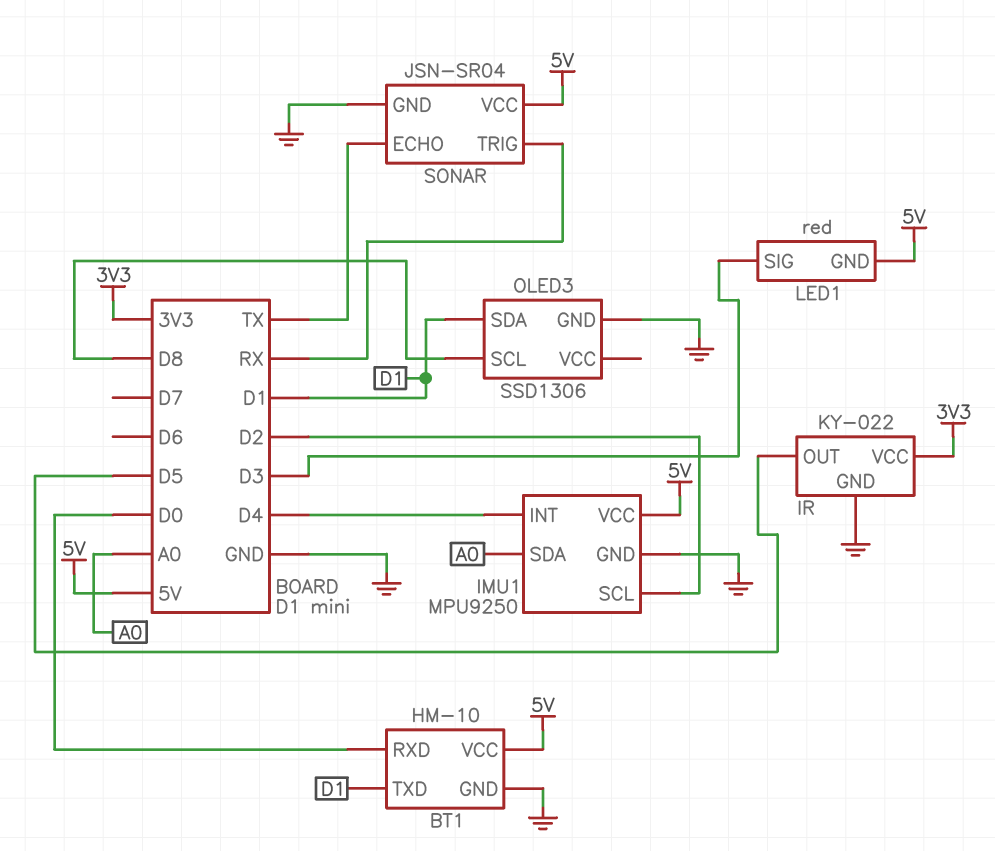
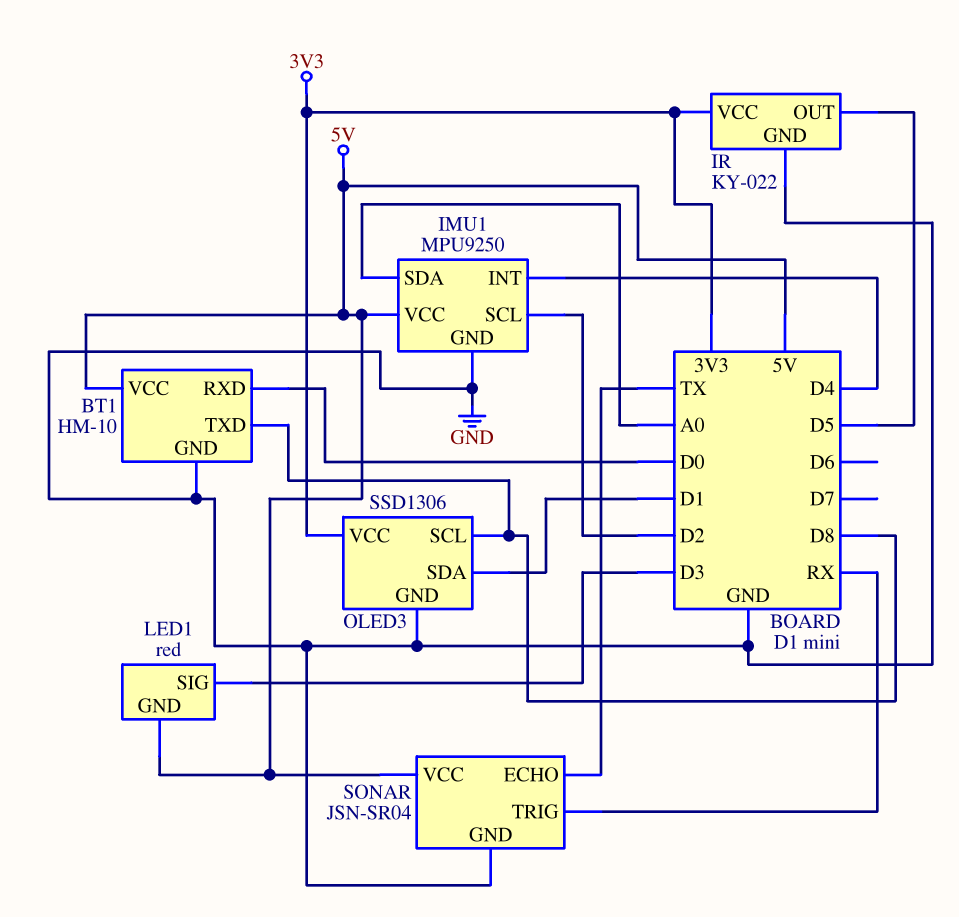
BT1 pin TXD: D1 -> D8
OLED3 pin VCC: none -> 3V3

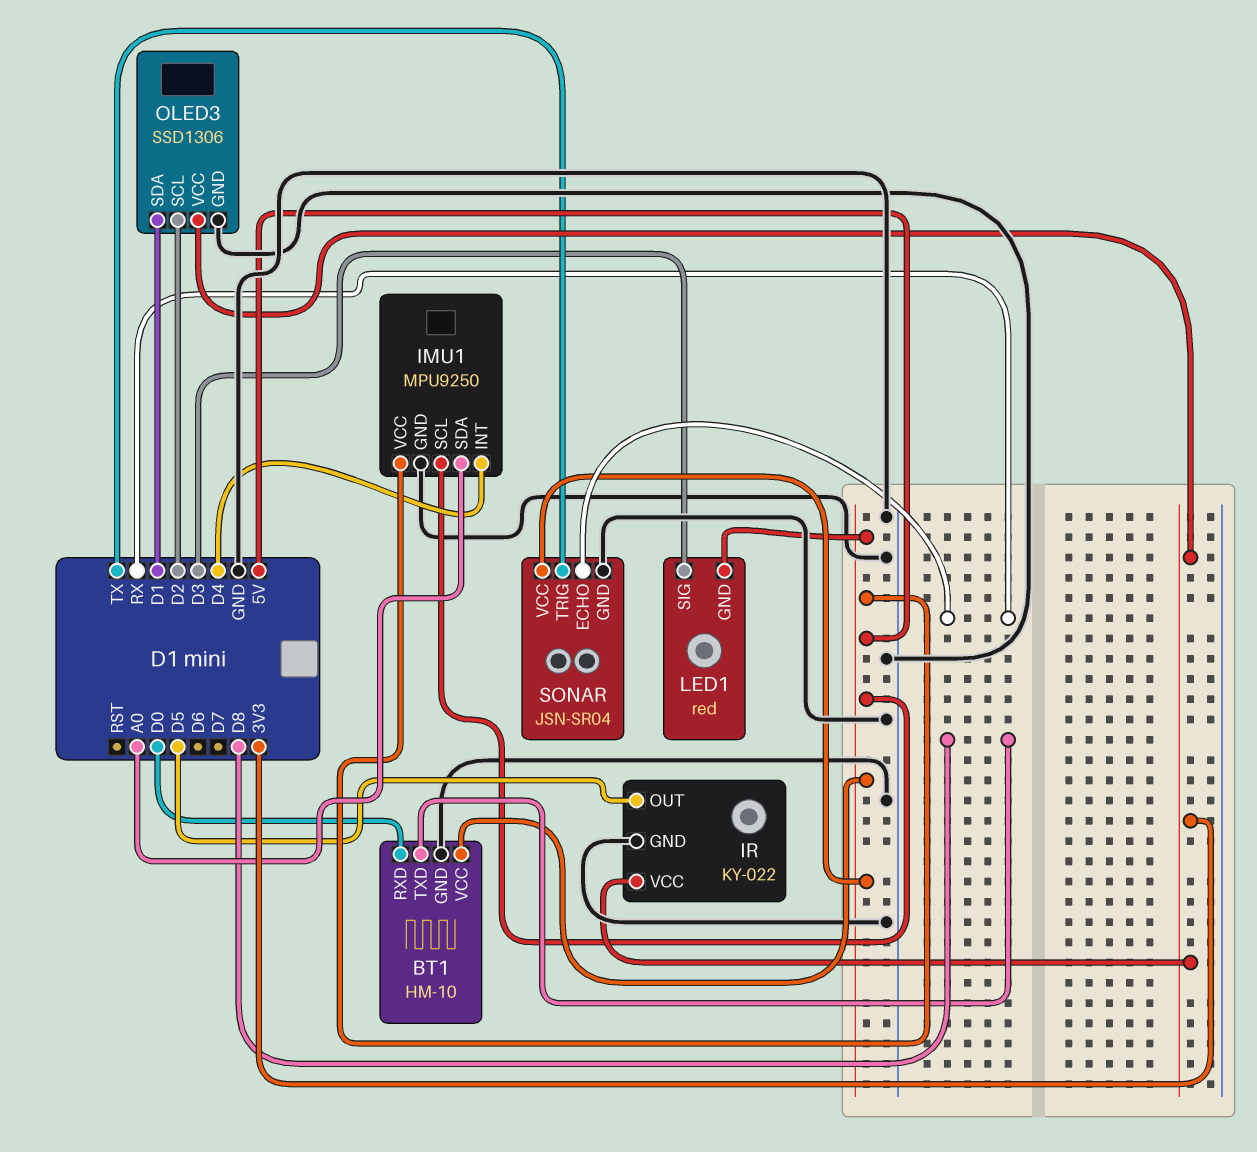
IMU1 pin SCL: D2 -> 5V
OLED3 pin SCL: D8 -> D2
SONAR pin ECHO: TX -> RX
SONAR pin TRIG: RX -> TX

